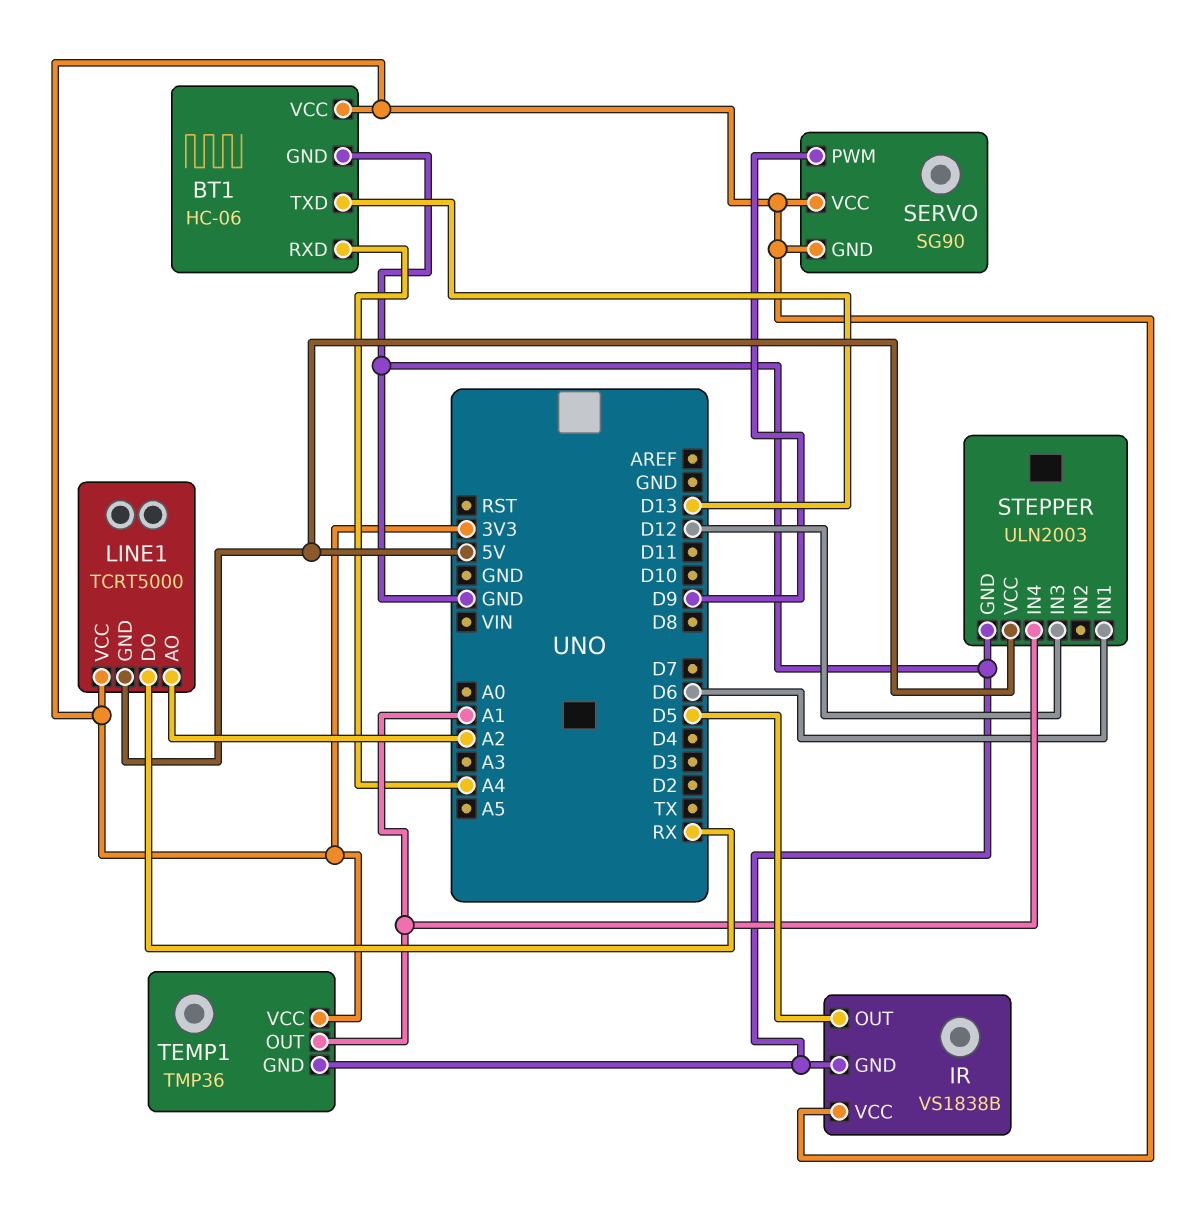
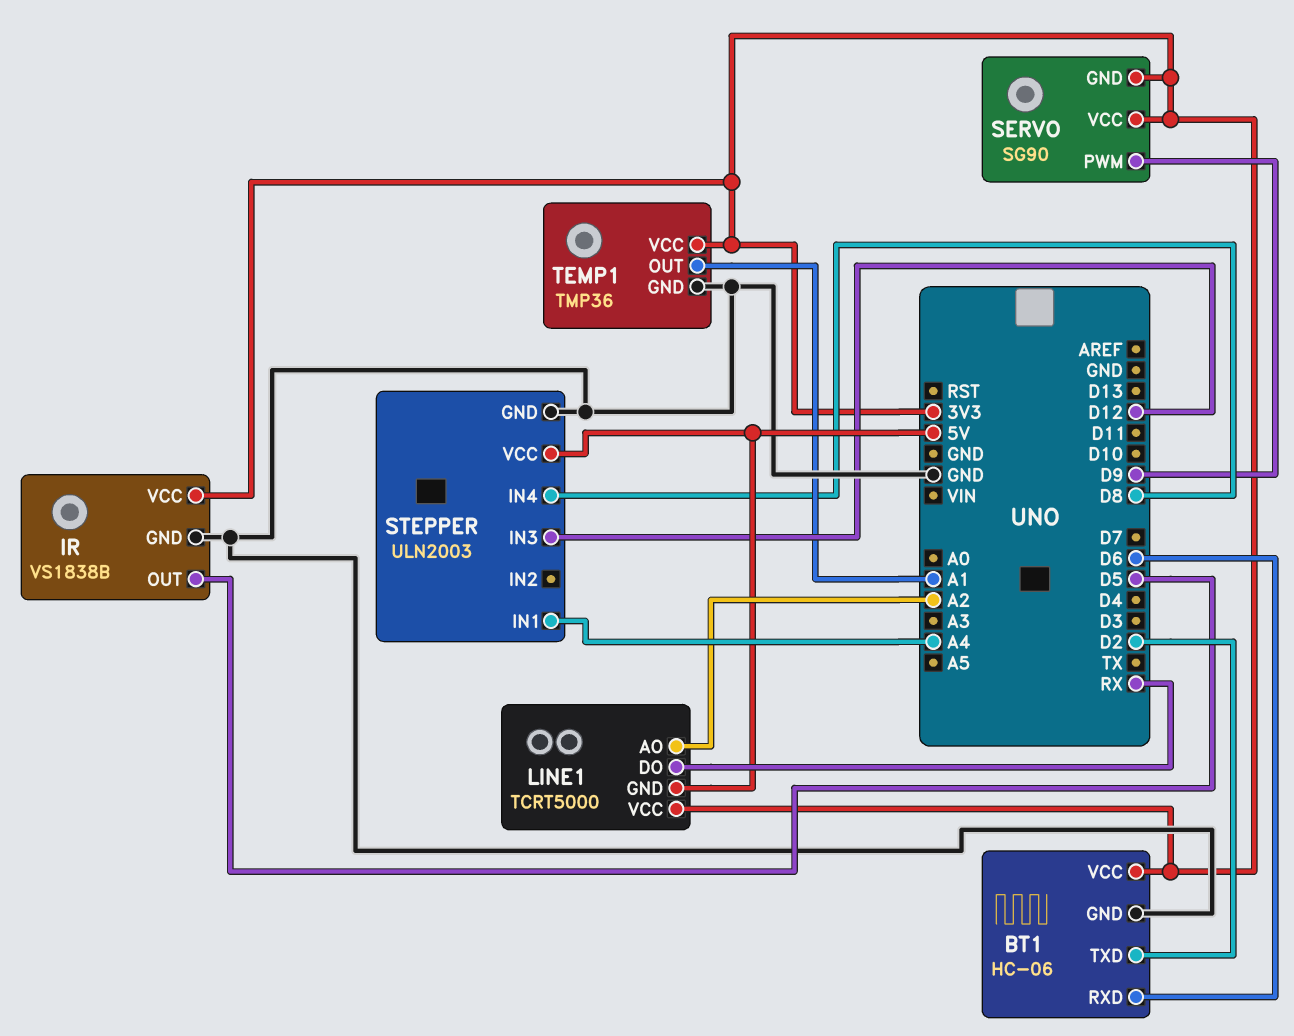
BT1 pin RXD: A4 -> D6
BT1 pin TXD: D13 -> D2
STEPPER pin IN1: D6 -> A4
STEPPER pin IN4: A1 -> D8

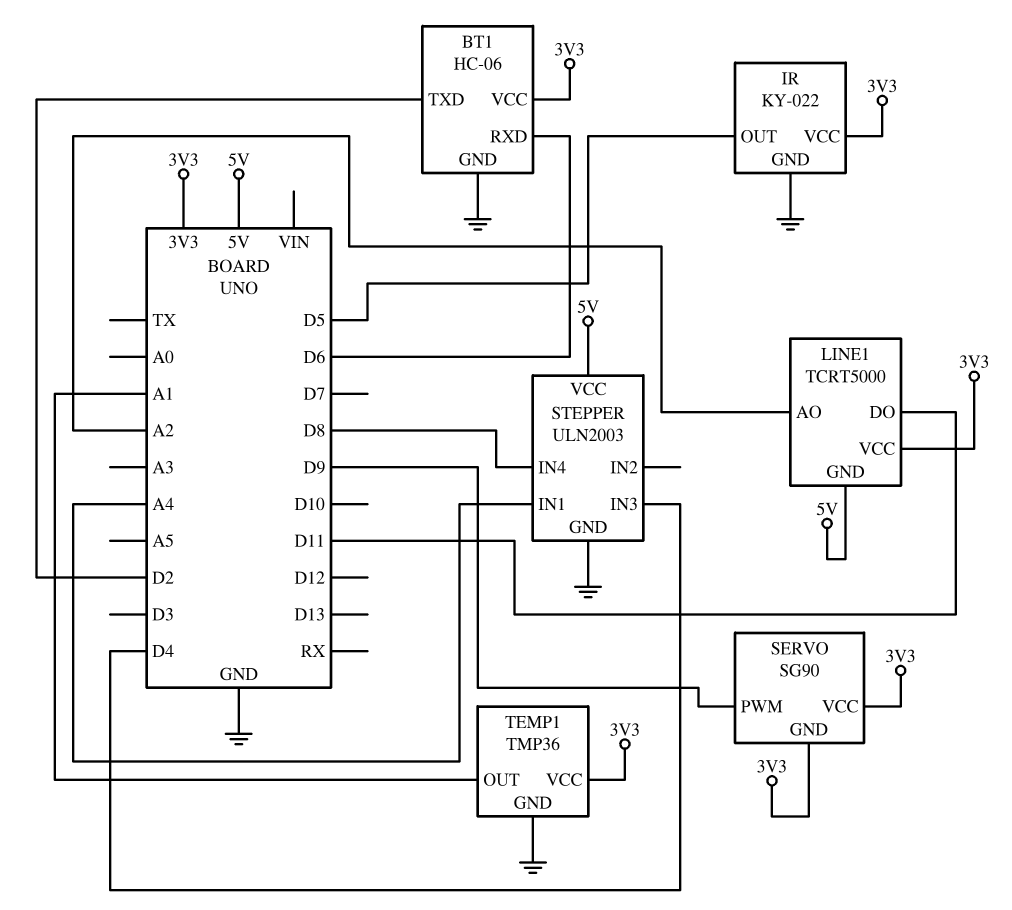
IR: VS1838B -> KY-022
LINE1 pin DO: RX -> D11
STEPPER pin IN3: D12 -> D4

